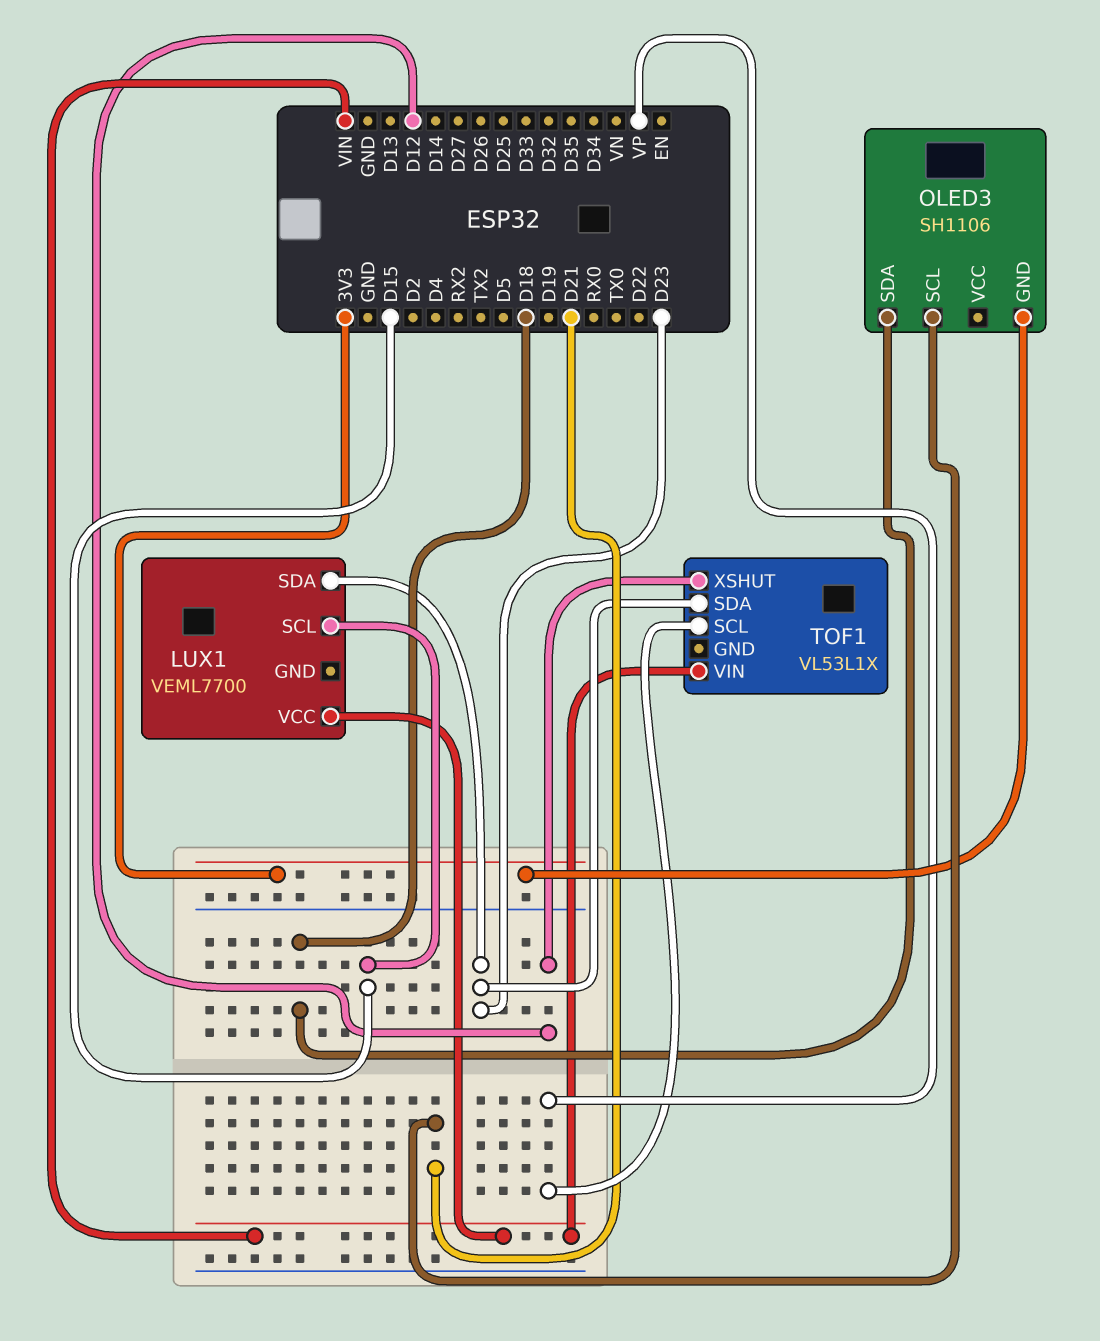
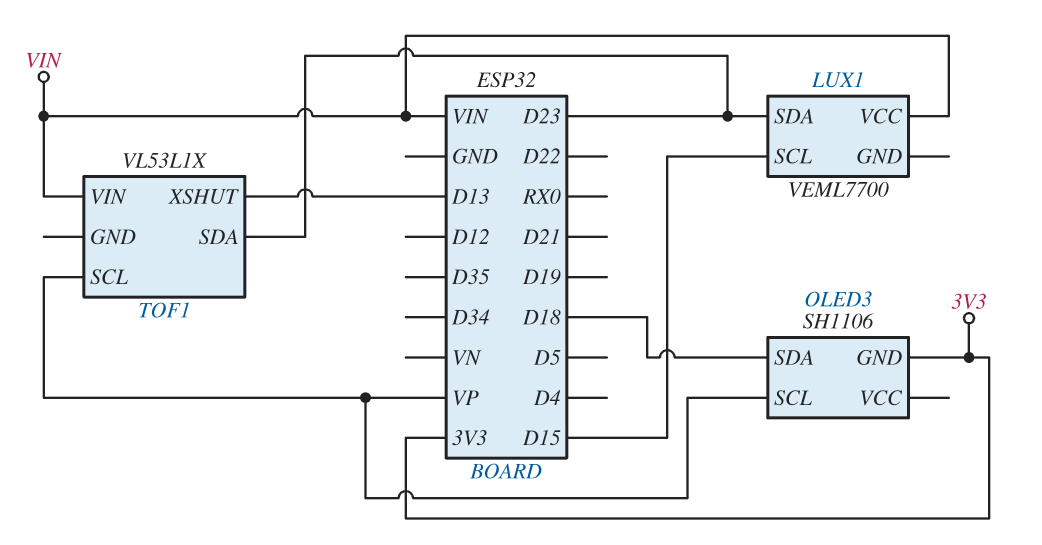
OLED3 pin SCL: D21 -> VP
TOF1 pin XSHUT: D12 -> D13

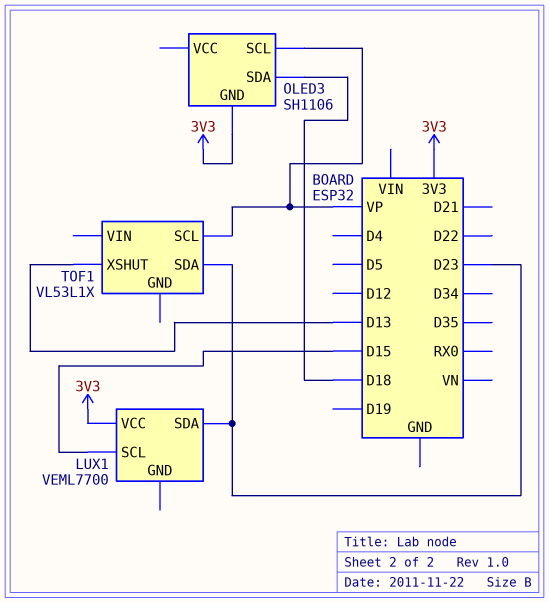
LUX1 pin VCC: VIN -> 3V3
TOF1 pin VIN: VIN -> none

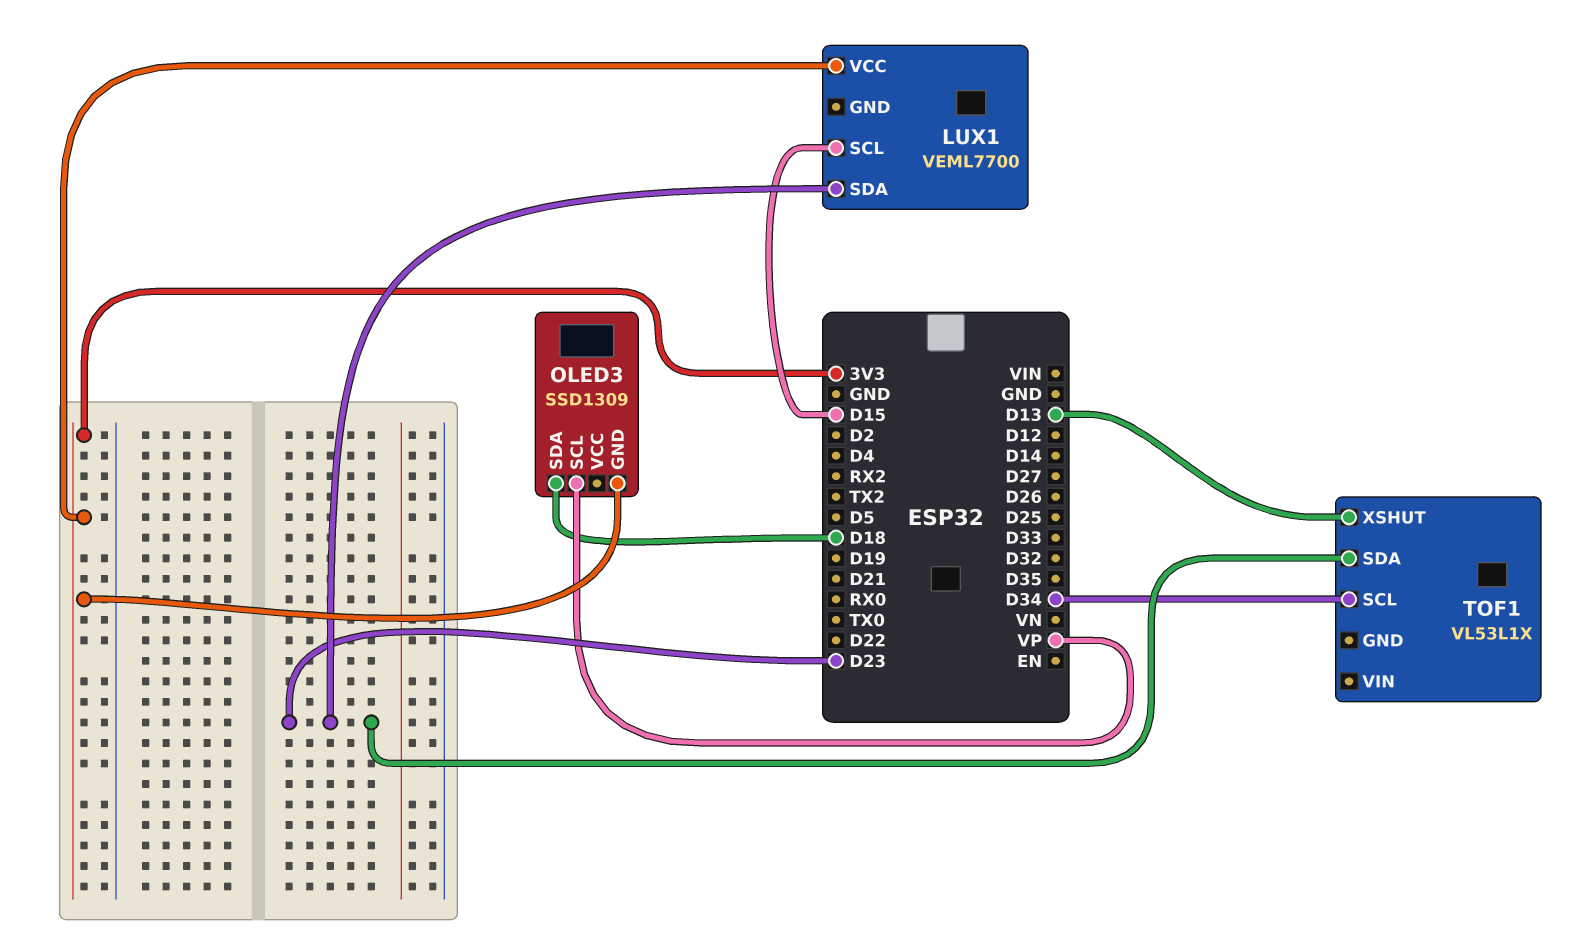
OLED3: SH1106 -> SSD1309
TOF1 pin SCL: VP -> D34

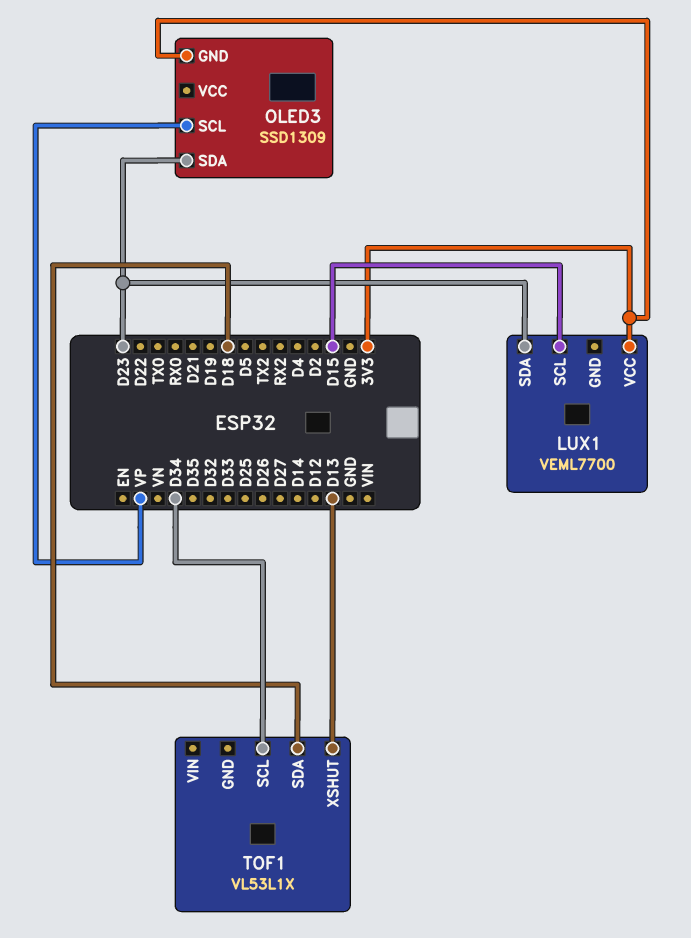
OLED3 pin SDA: D18 -> D23
TOF1 pin SDA: D23 -> D18

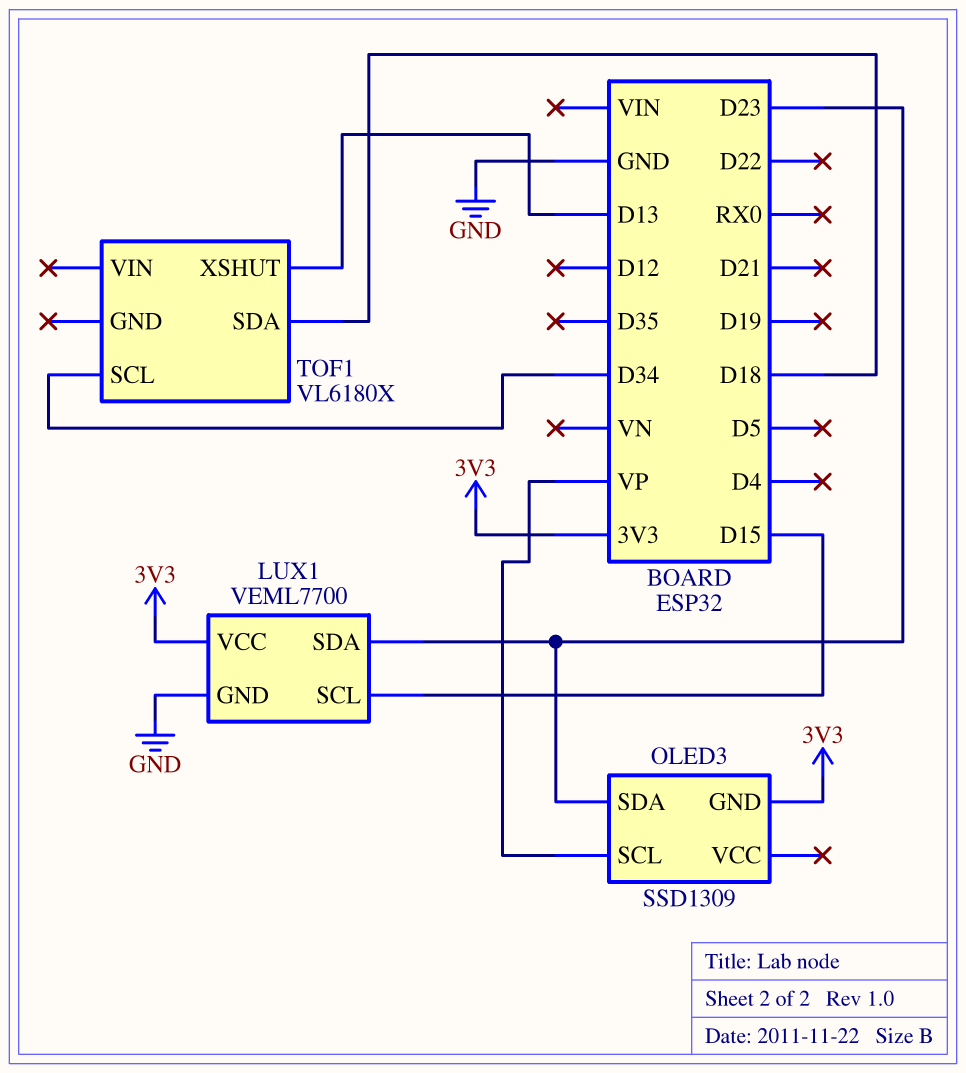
LUX1 pin GND: none -> GND
TOF1: VL53L1X -> VL6180X

